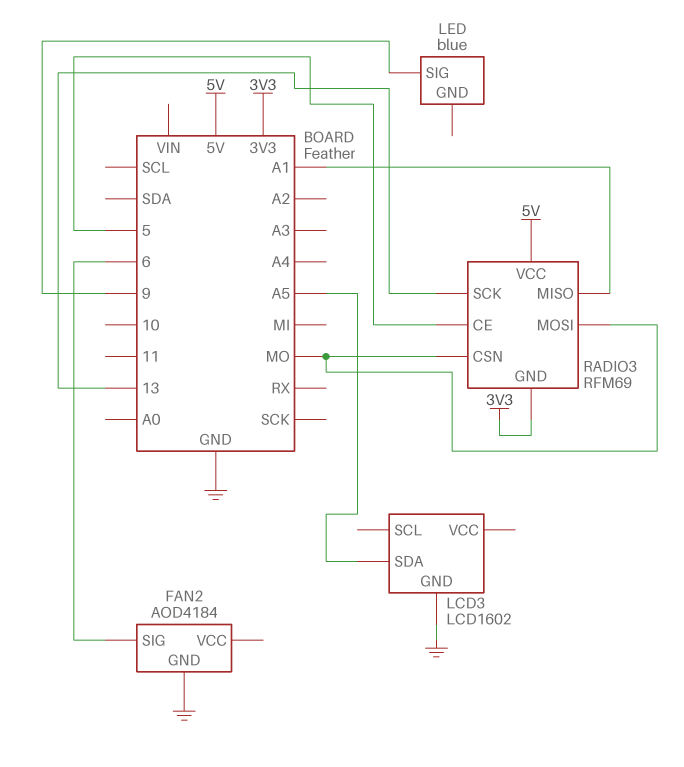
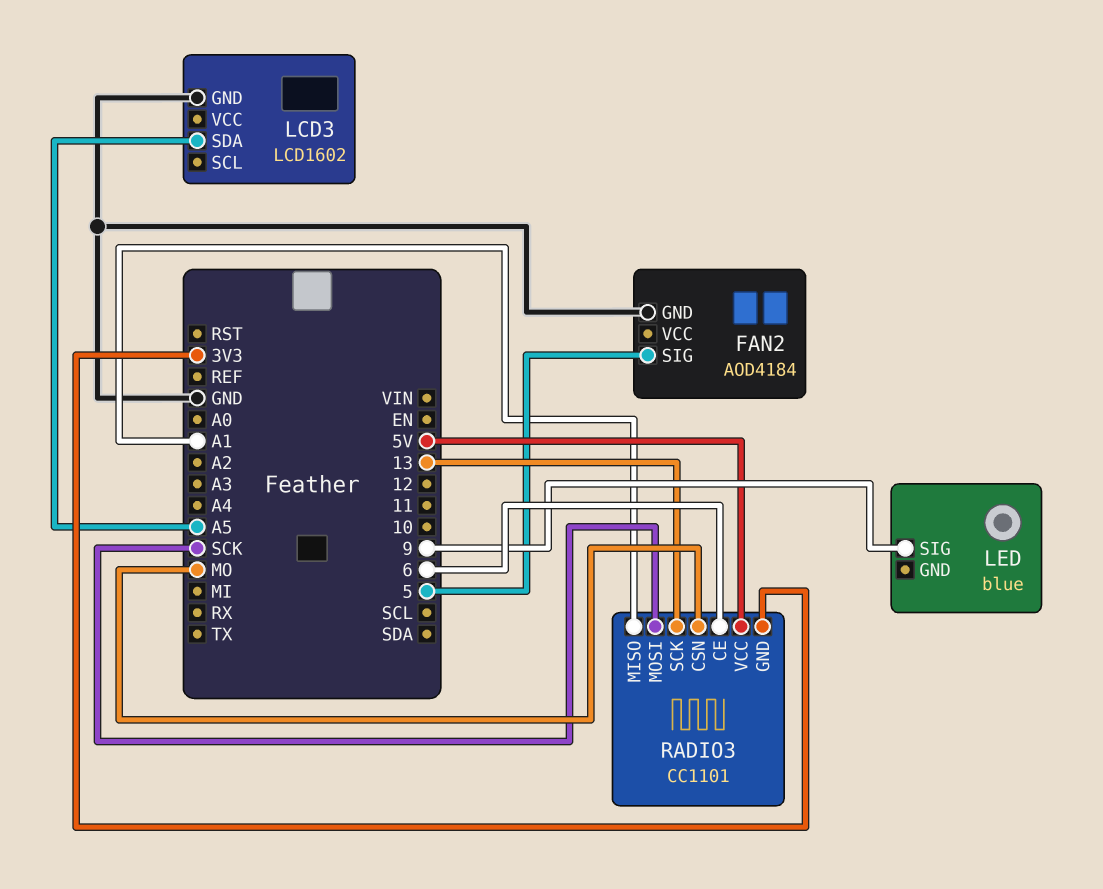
FAN2 pin SIG: 6 -> 5
RADIO3: RFM69 -> CC1101
RADIO3 pin CE: 5 -> 6
RADIO3 pin MOSI: MO -> SCK

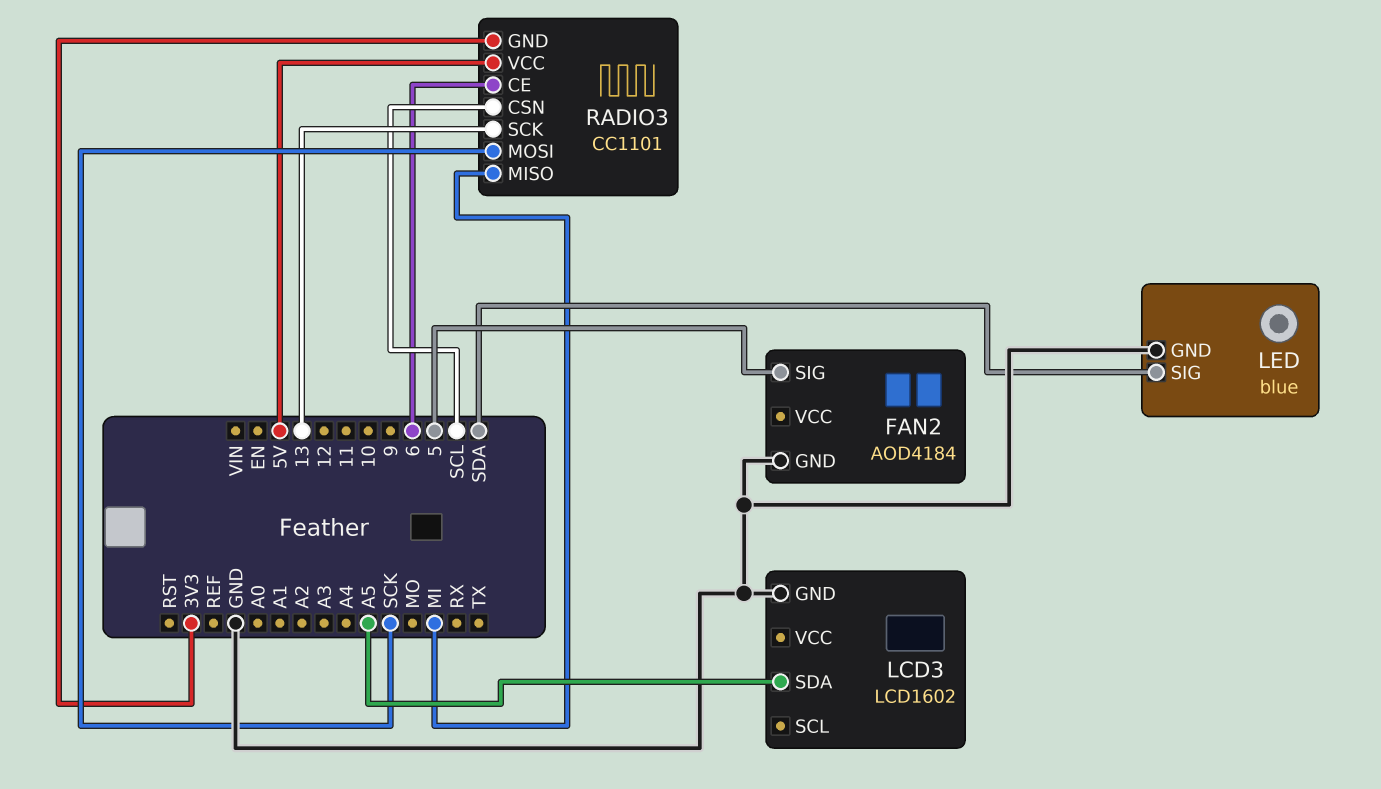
LED pin GND: none -> GND
LED pin SIG: 9 -> SDA
RADIO3 pin CSN: MO -> SCL
RADIO3 pin MISO: A1 -> MI

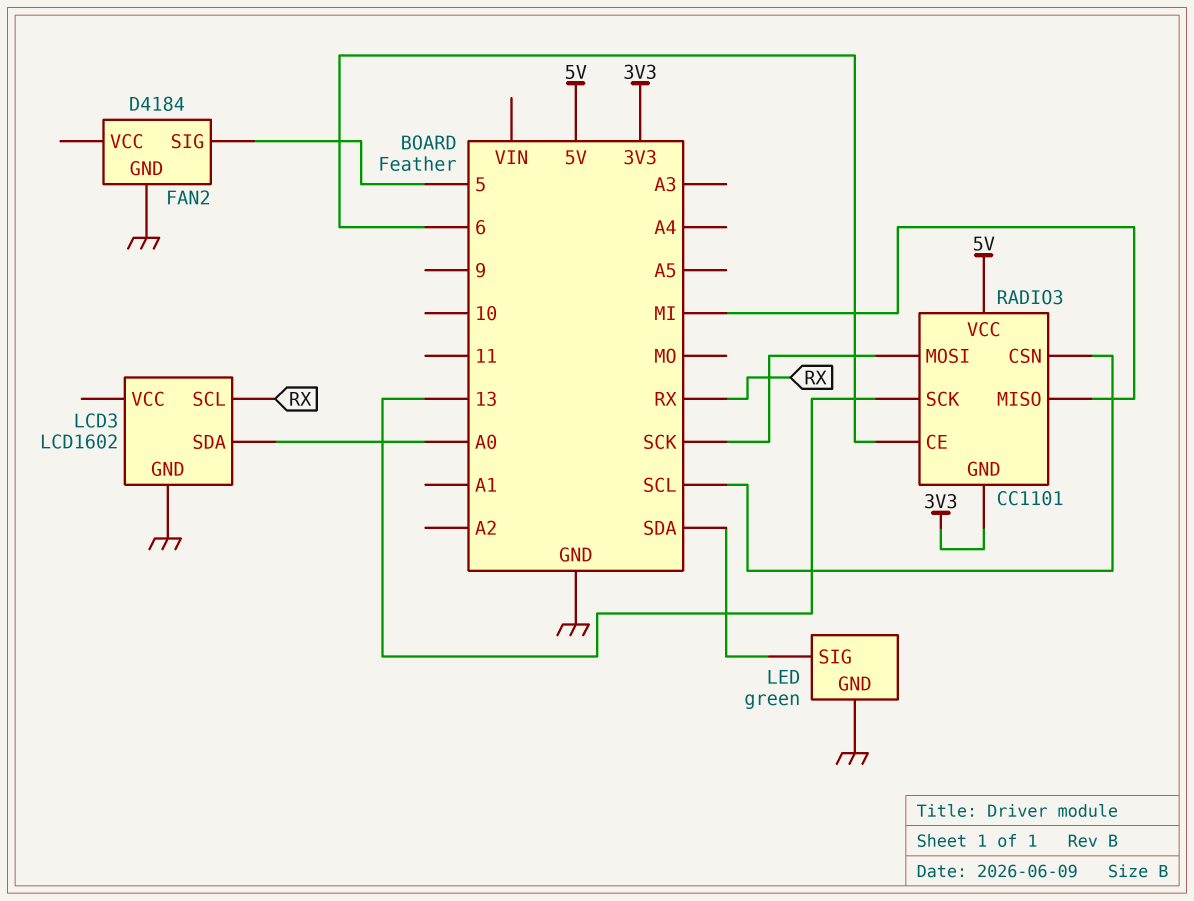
FAN2: AOD4184 -> D4184
LCD3 pin SCL: none -> RX
LCD3 pin SDA: A5 -> A0
LED: blue -> green

